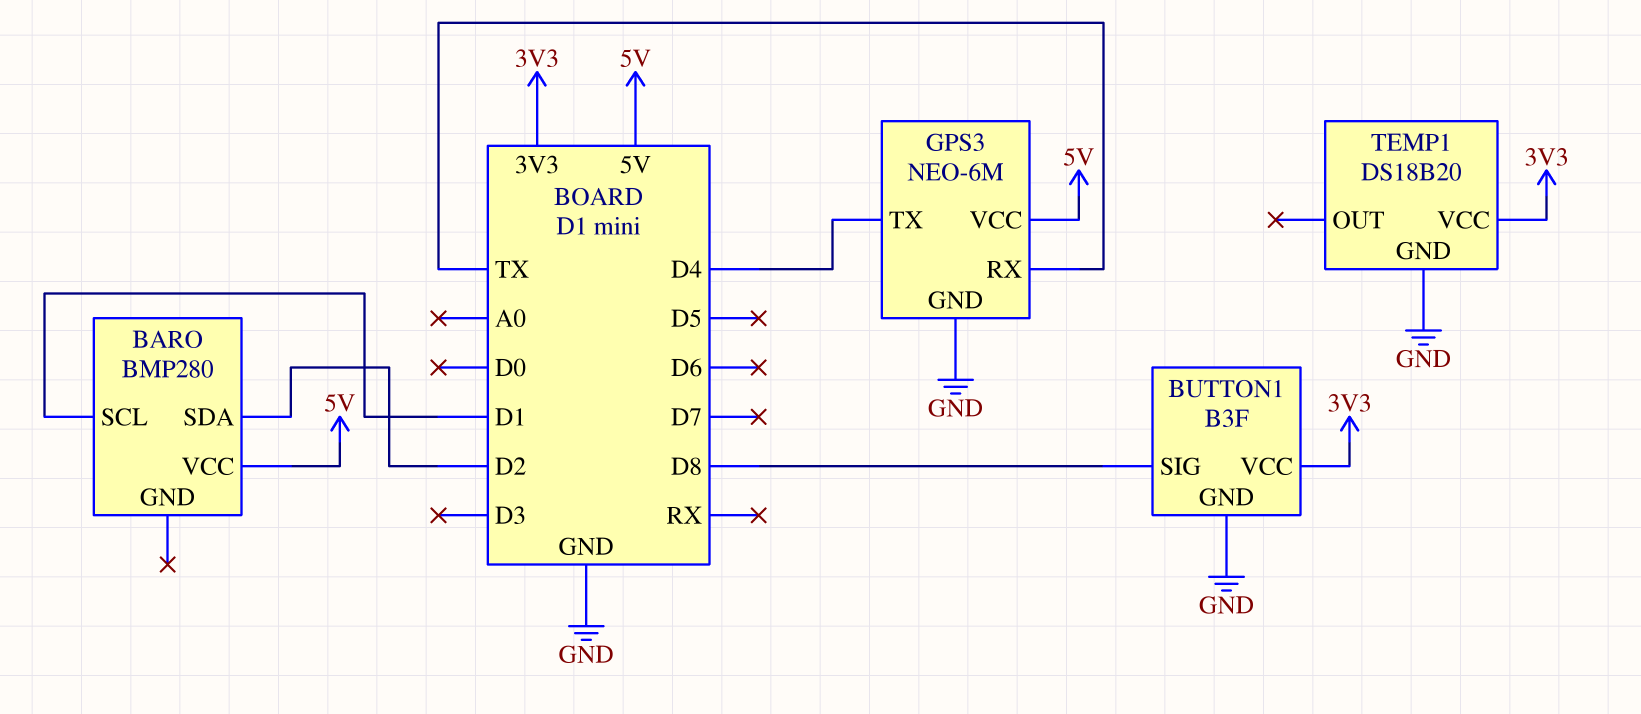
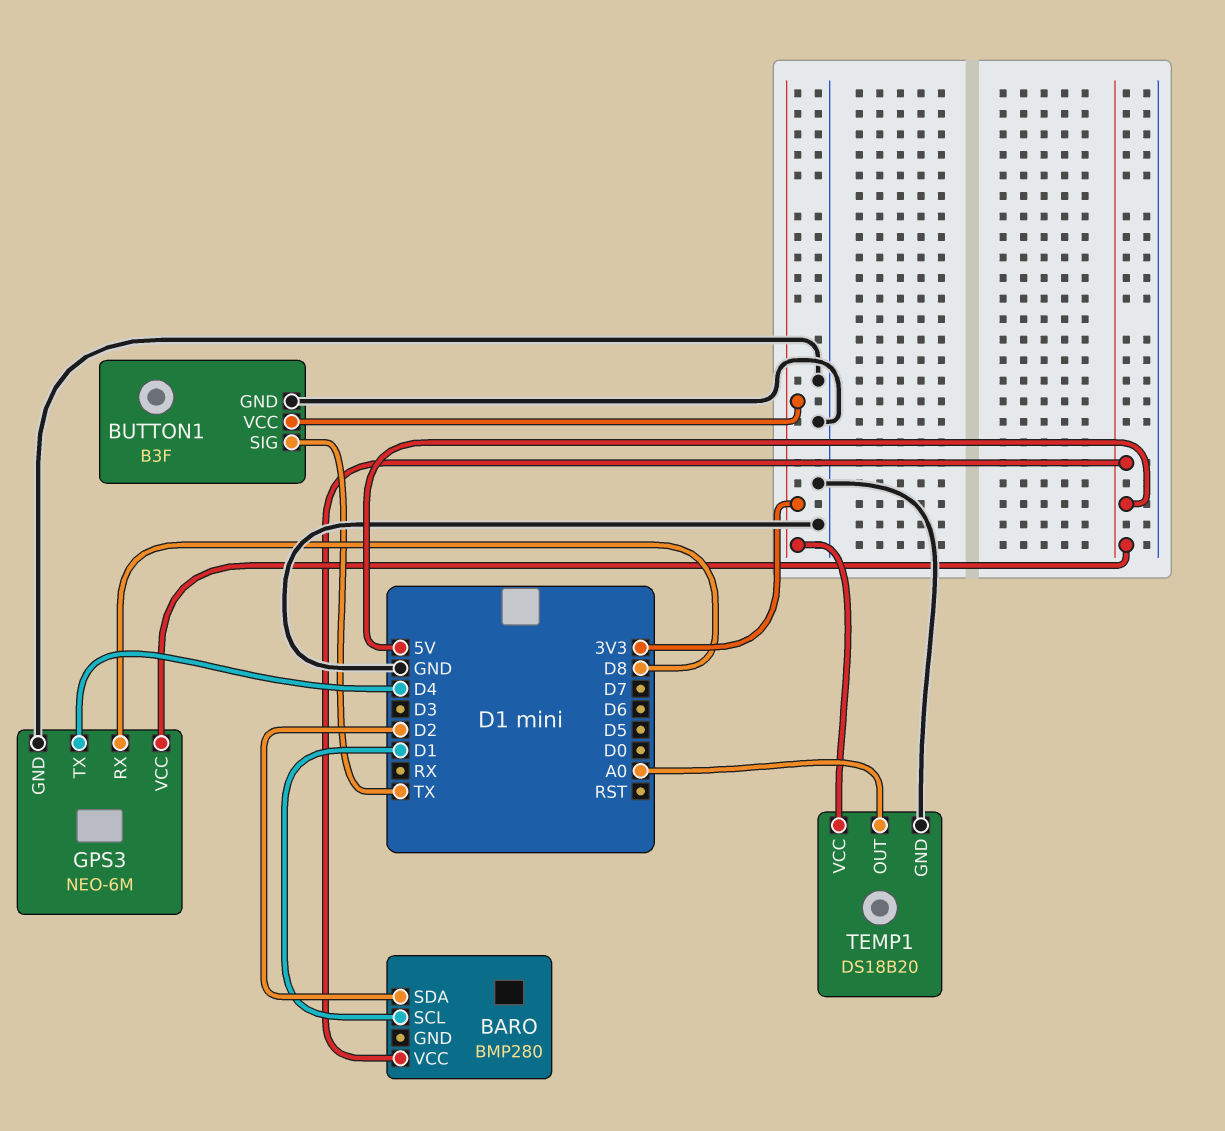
BUTTON1 pin SIG: D8 -> TX
GPS3 pin RX: TX -> D8
TEMP1 pin OUT: none -> A0

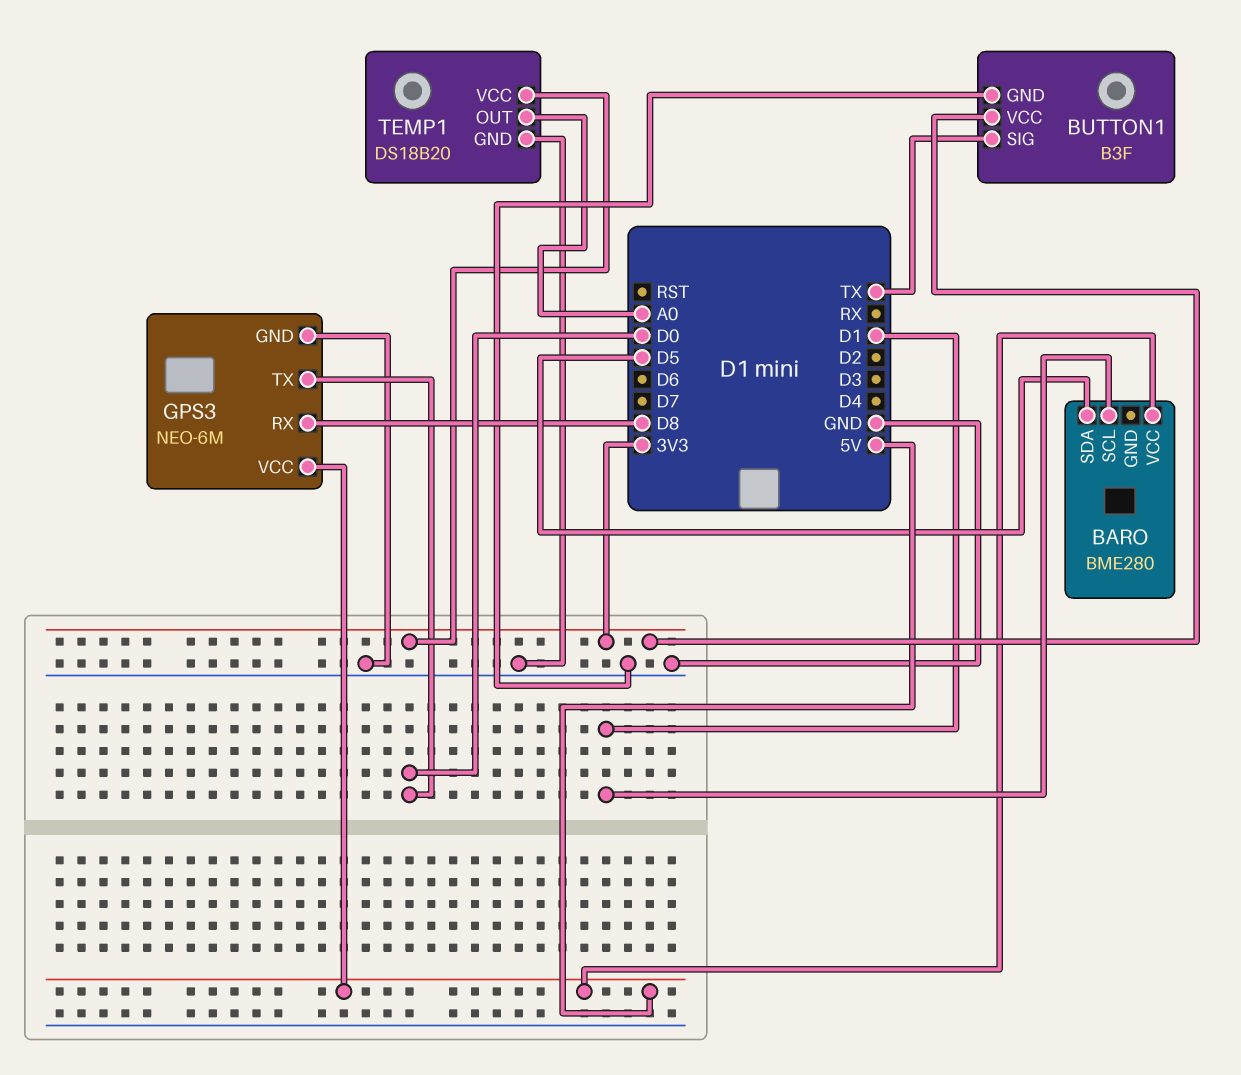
BARO: BMP280 -> BME280
BARO pin SDA: D2 -> D5
GPS3 pin TX: D4 -> D0

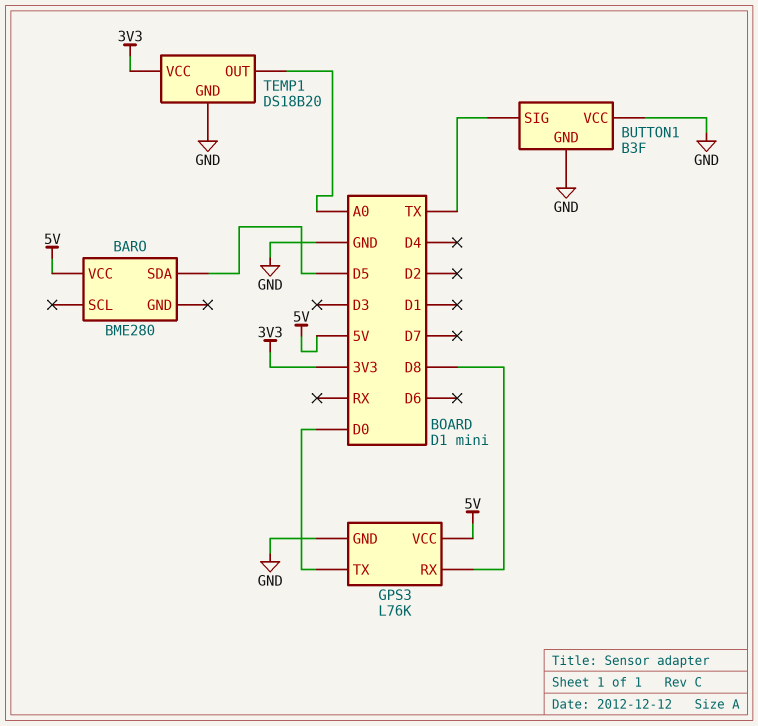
BARO pin SCL: D1 -> none
BUTTON1 pin VCC: 3V3 -> GND
GPS3: NEO-6M -> L76K

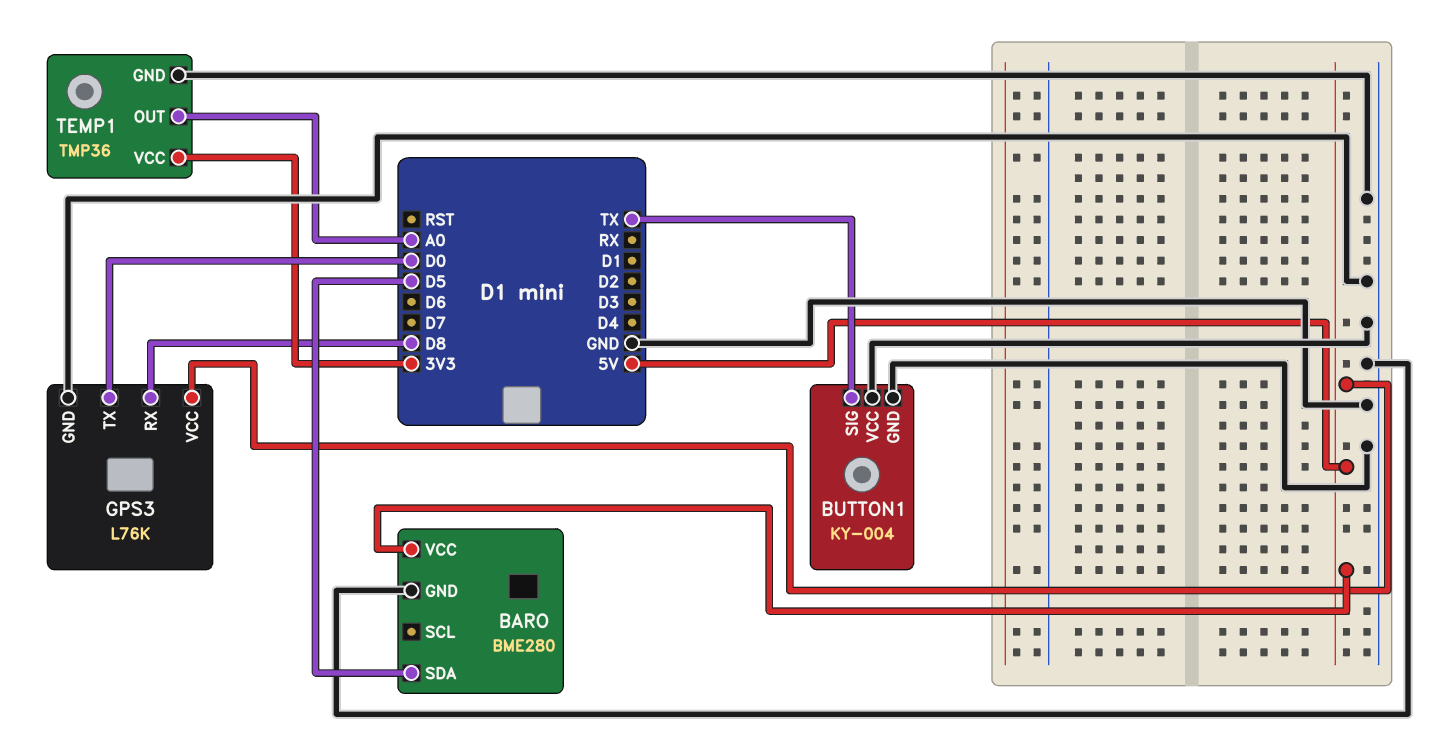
BARO pin GND: none -> GND
BUTTON1: B3F -> KY-004
TEMP1: DS18B20 -> TMP36

